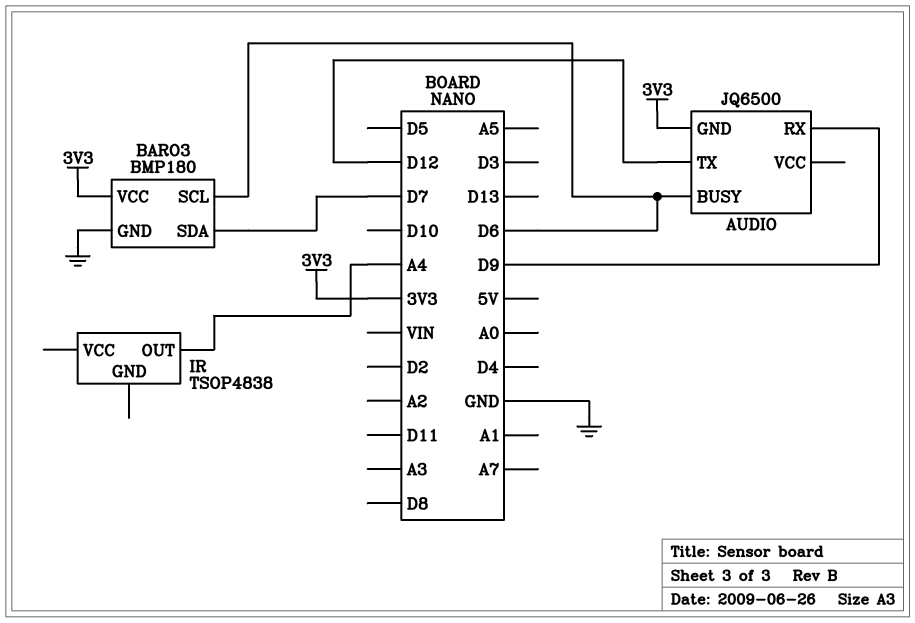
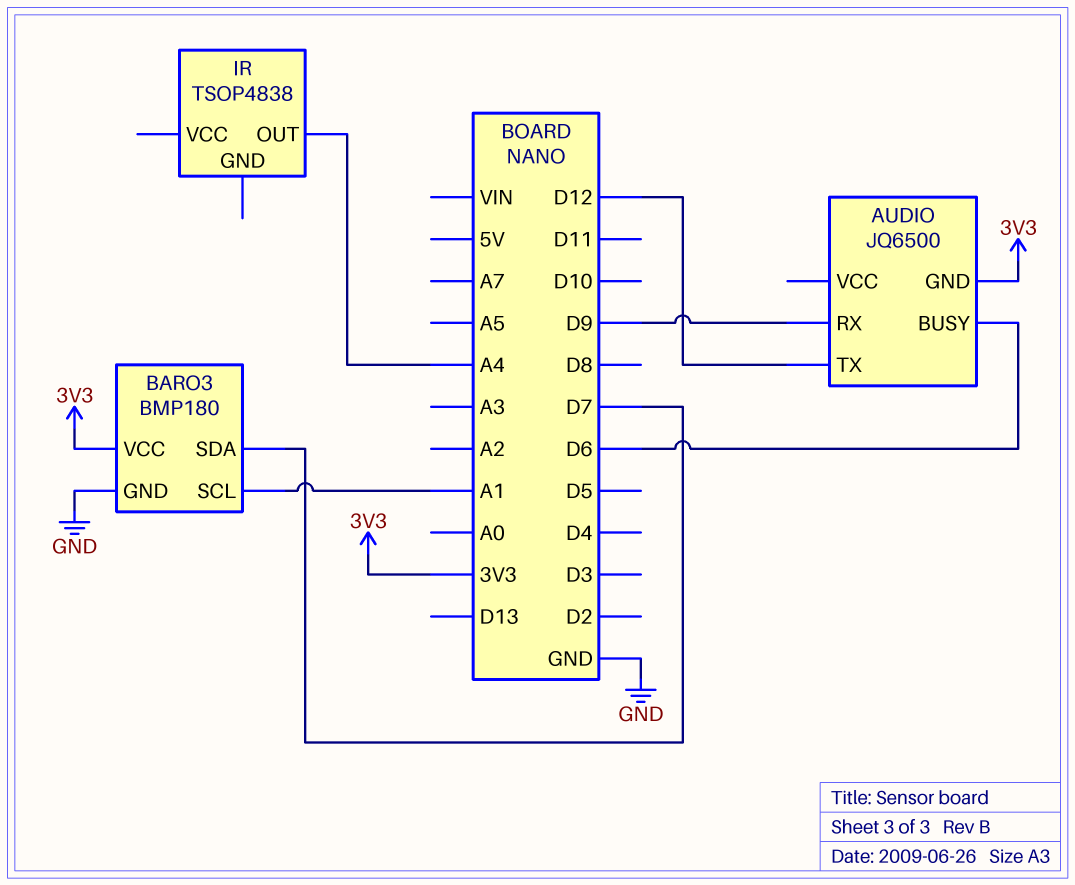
BARO3 pin SCL: D6 -> A1

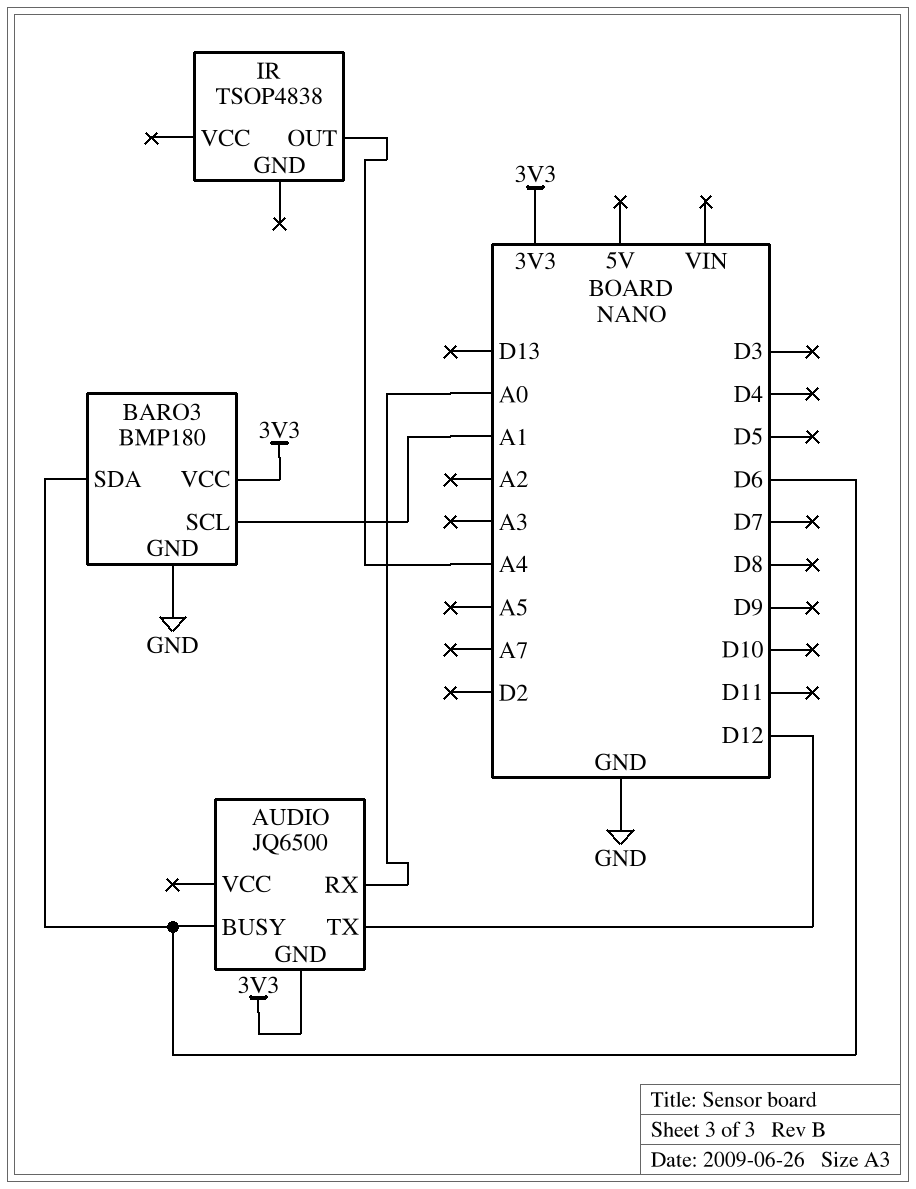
AUDIO pin RX: D9 -> A0
BARO3 pin SDA: D7 -> D6

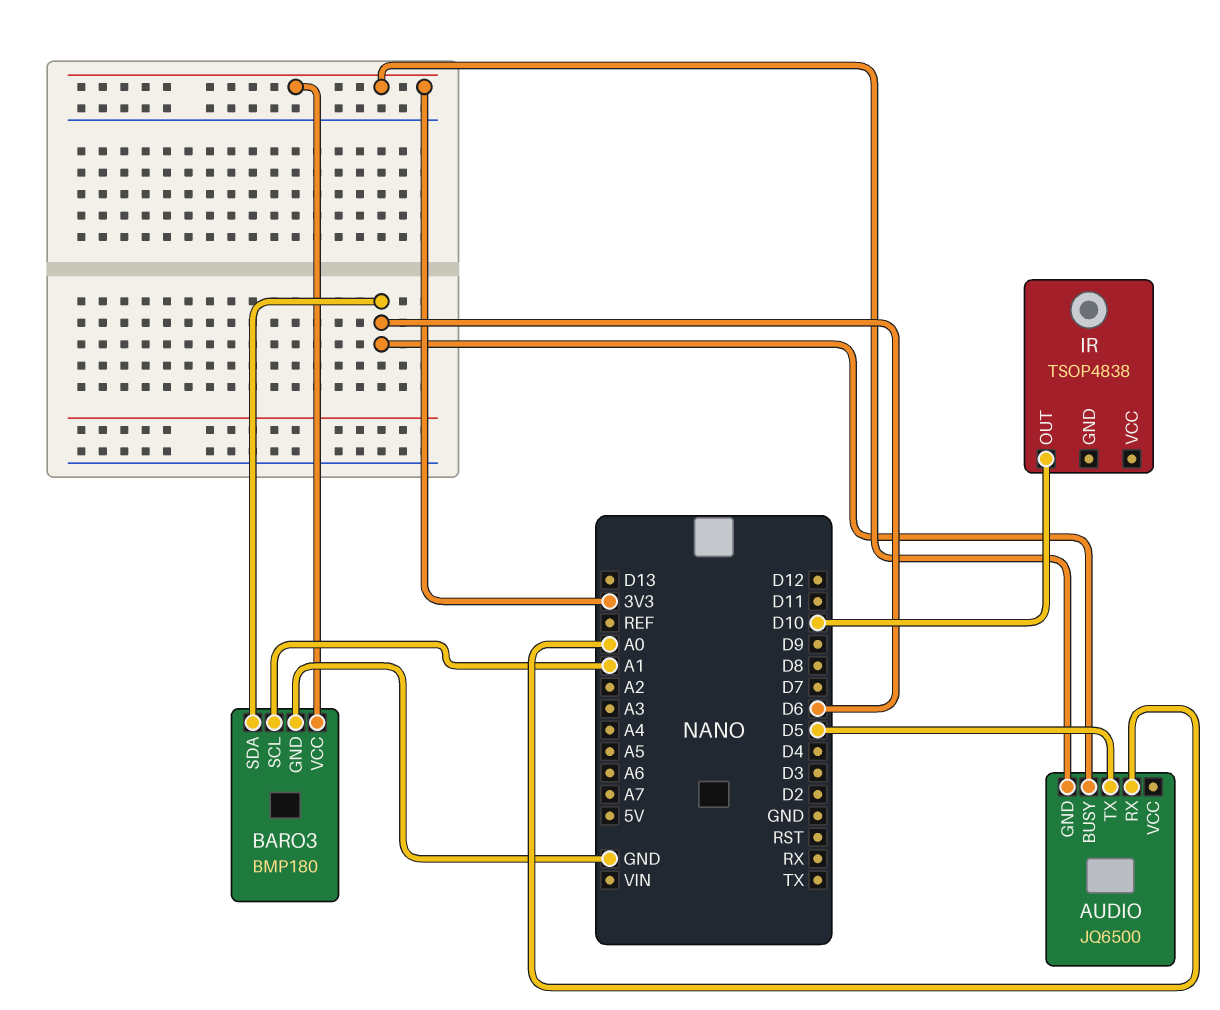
AUDIO pin TX: D12 -> D5
IR pin OUT: A4 -> D10

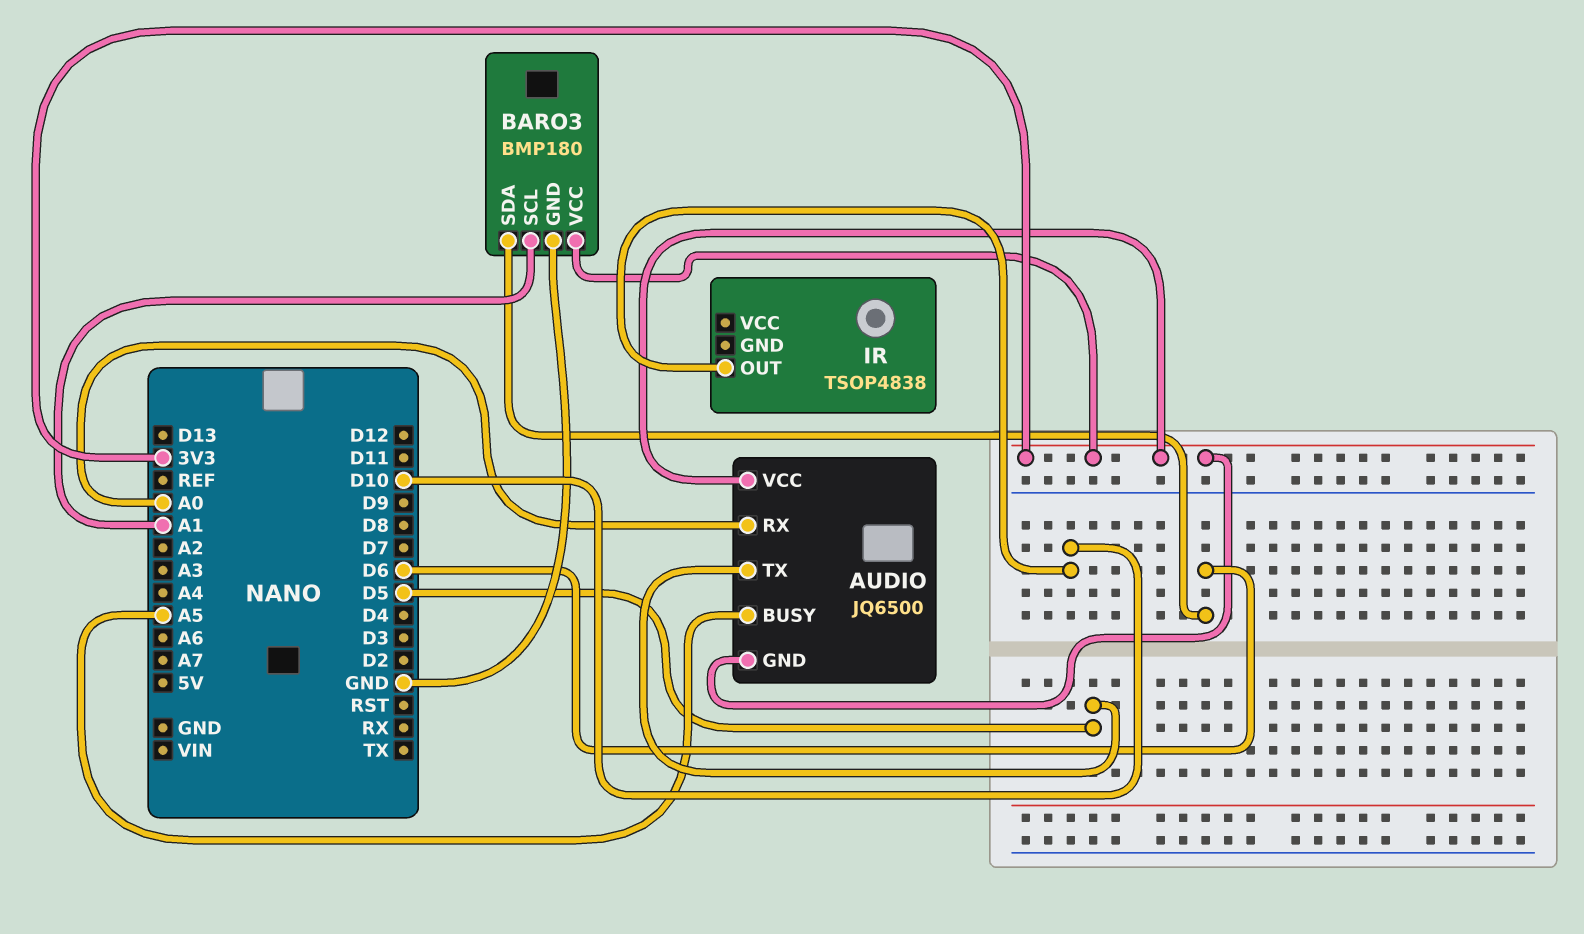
AUDIO pin BUSY: D6 -> A5
AUDIO pin VCC: none -> 3V3

